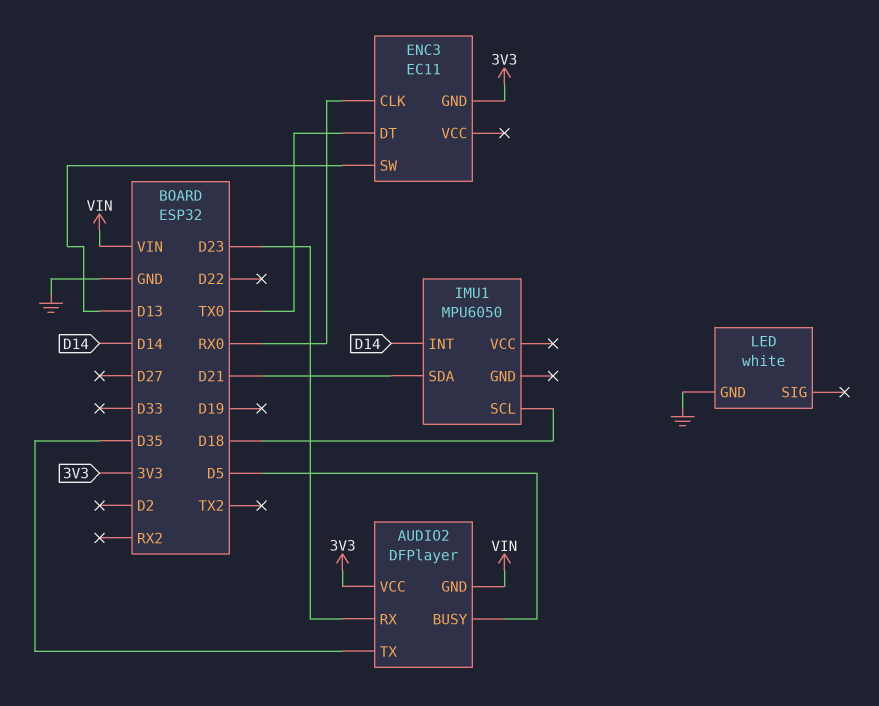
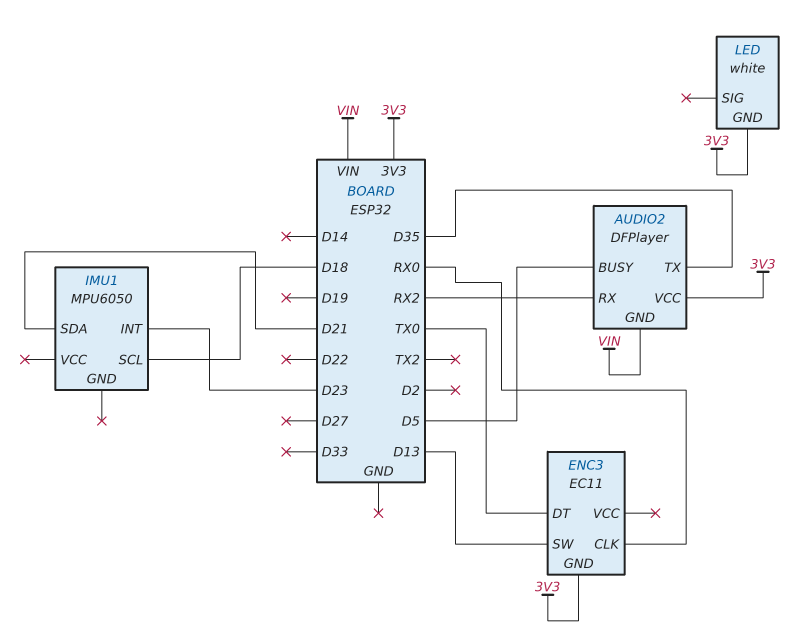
AUDIO2 pin RX: D23 -> RX2
IMU1 pin INT: D14 -> D23
LED pin GND: GND -> 3V3

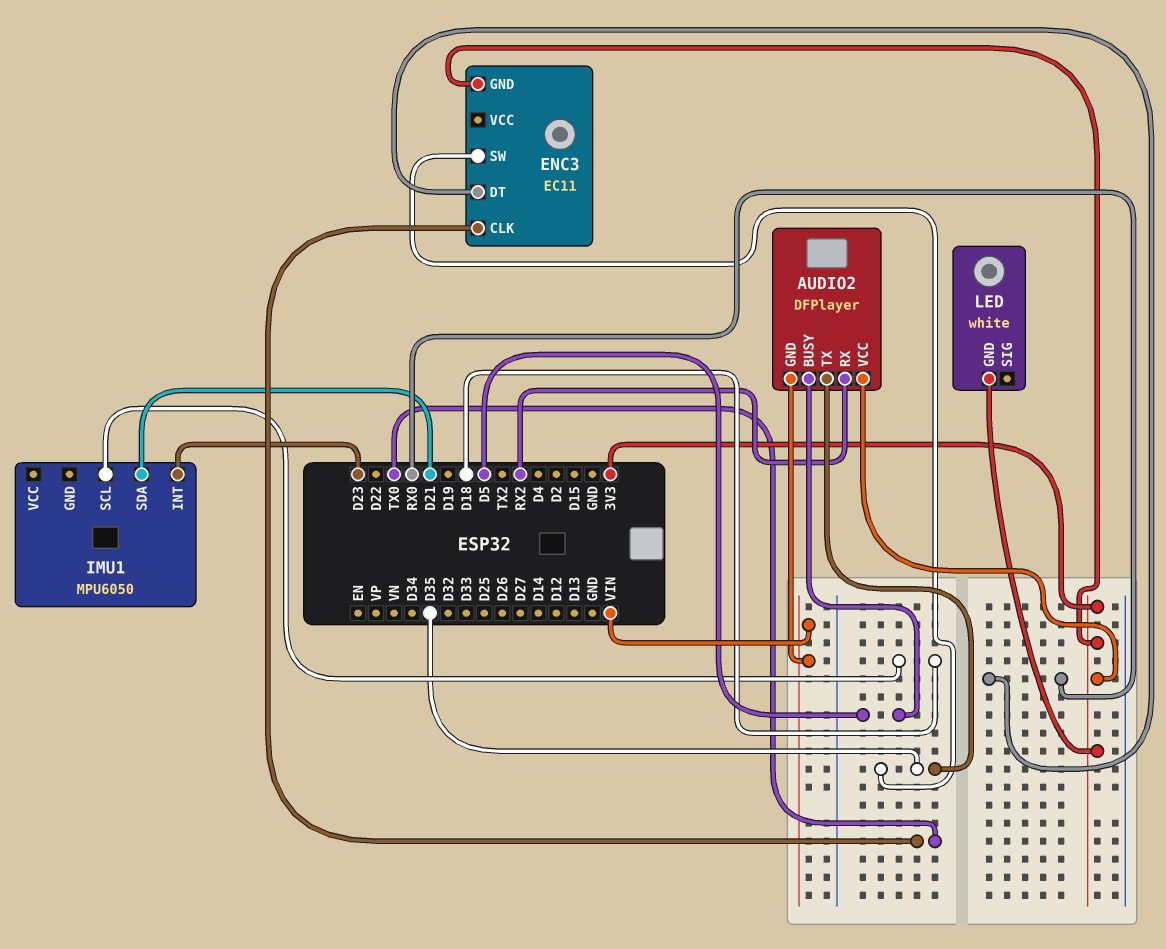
ENC3 pin CLK: RX0 -> TX0
ENC3 pin DT: TX0 -> RX0
ENC3 pin SW: D13 -> D35

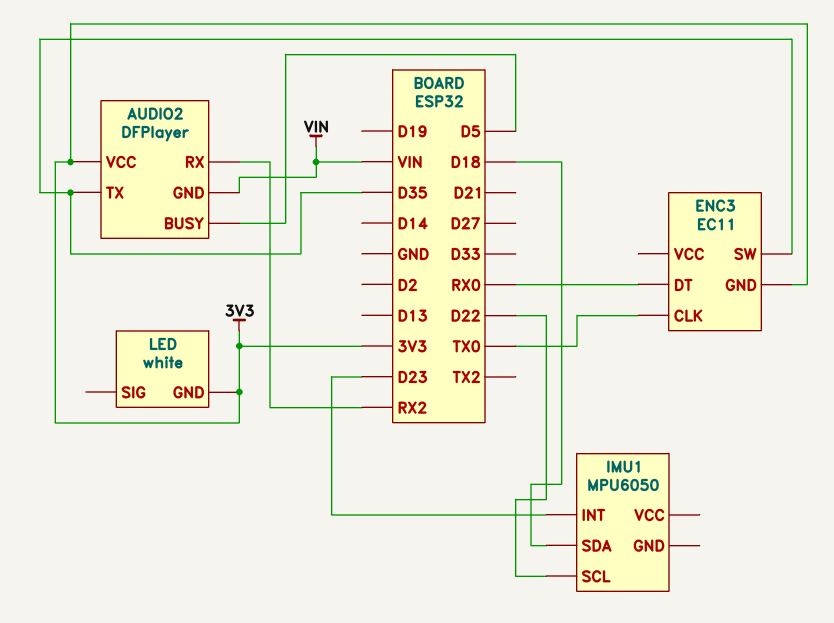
IMU1 pin SCL: D18 -> D22
IMU1 pin SDA: D21 -> D18

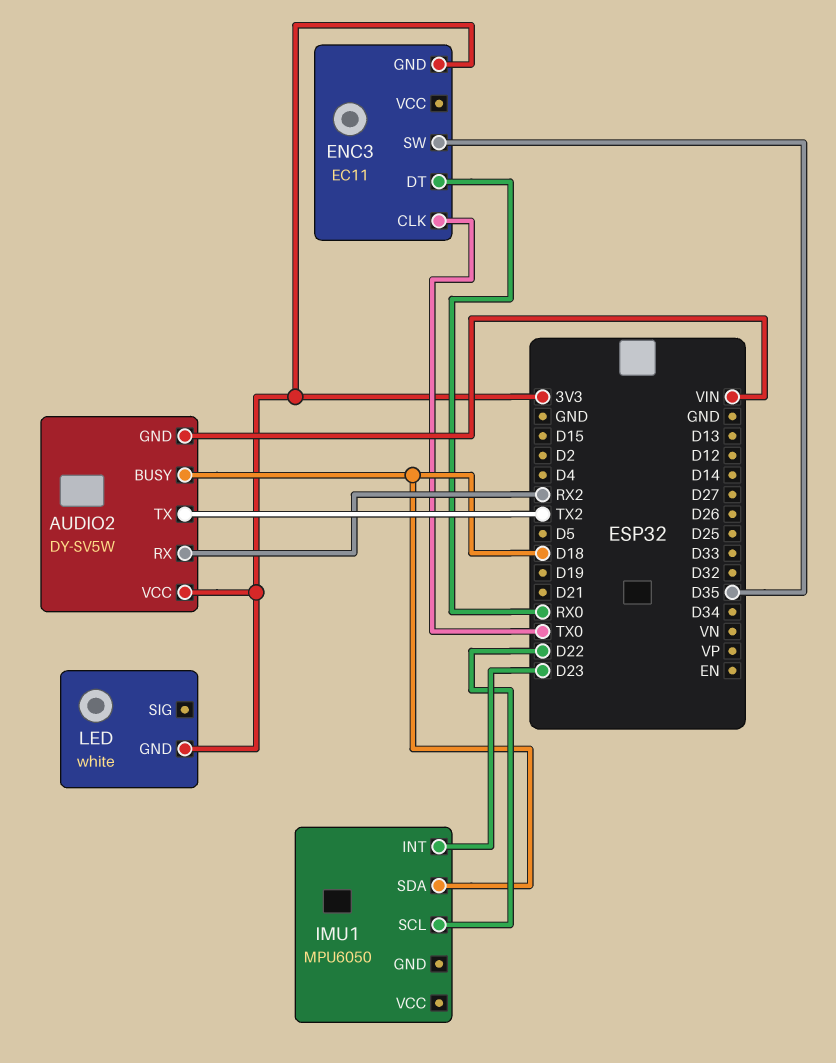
AUDIO2: DFPlayer -> DY-SV5W
AUDIO2 pin BUSY: D5 -> D18
AUDIO2 pin TX: D35 -> TX2

